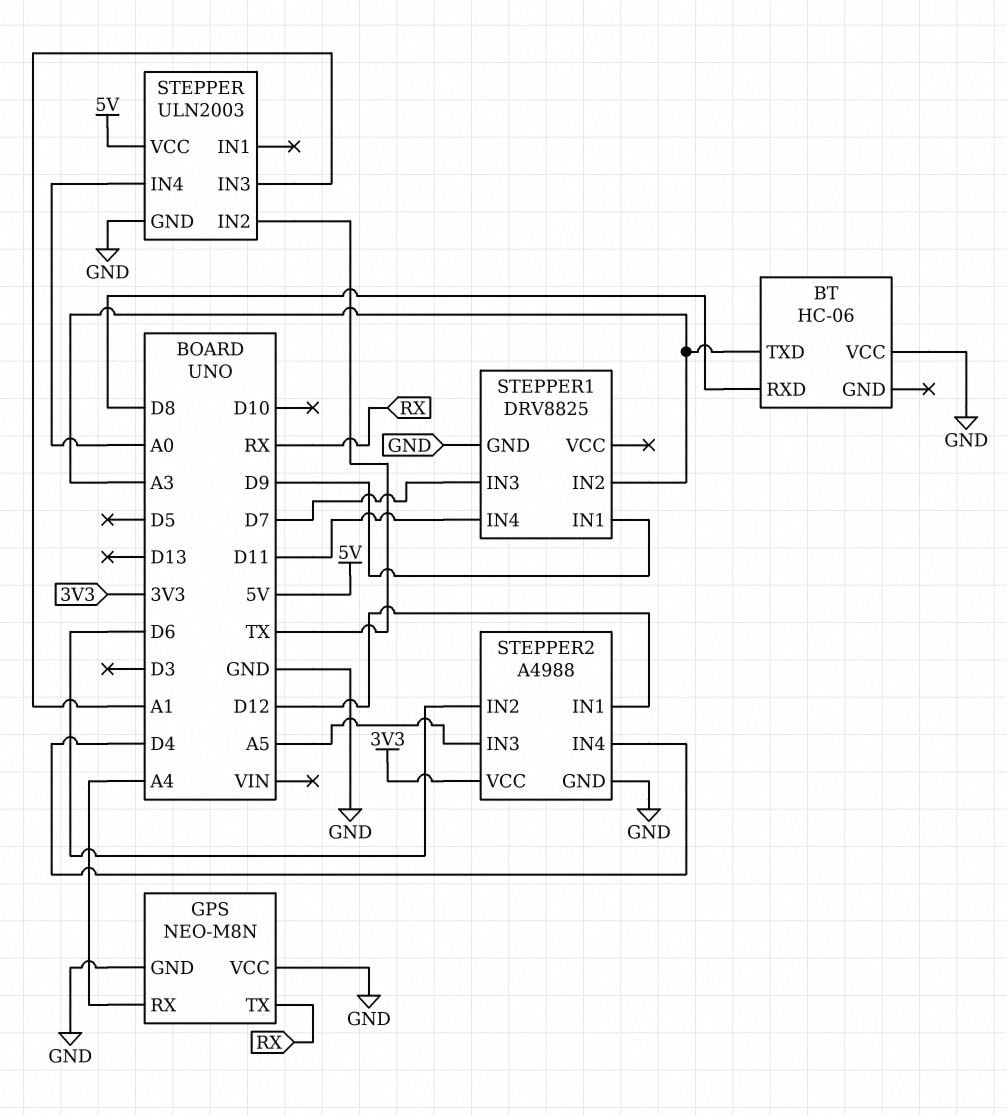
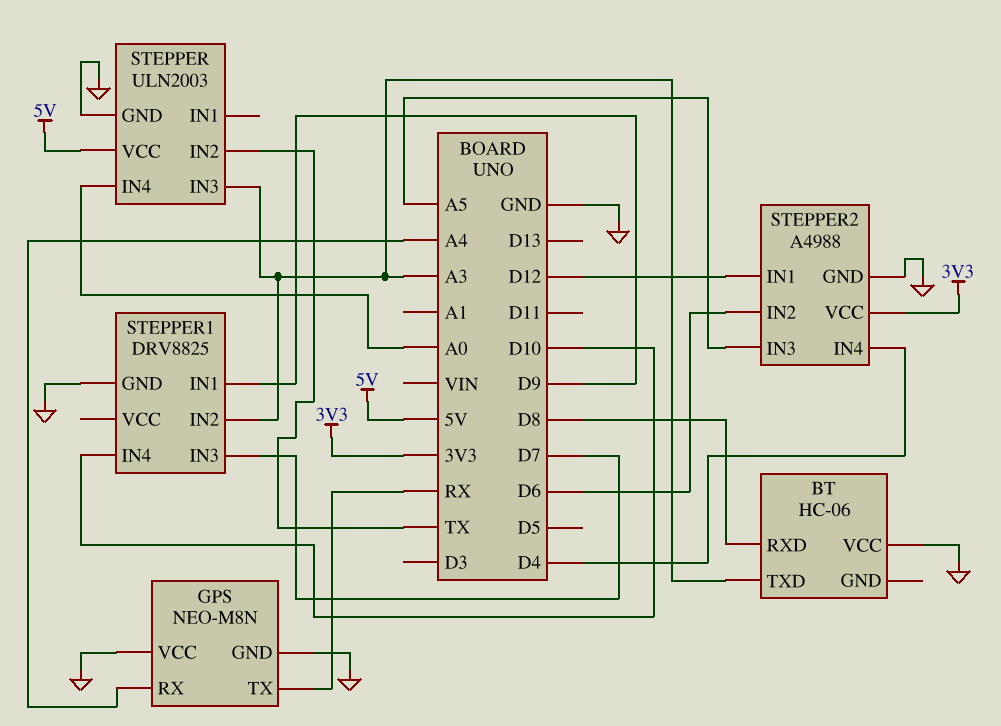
STEPPER pin IN3: A1 -> A3
STEPPER1 pin IN4: D11 -> D10

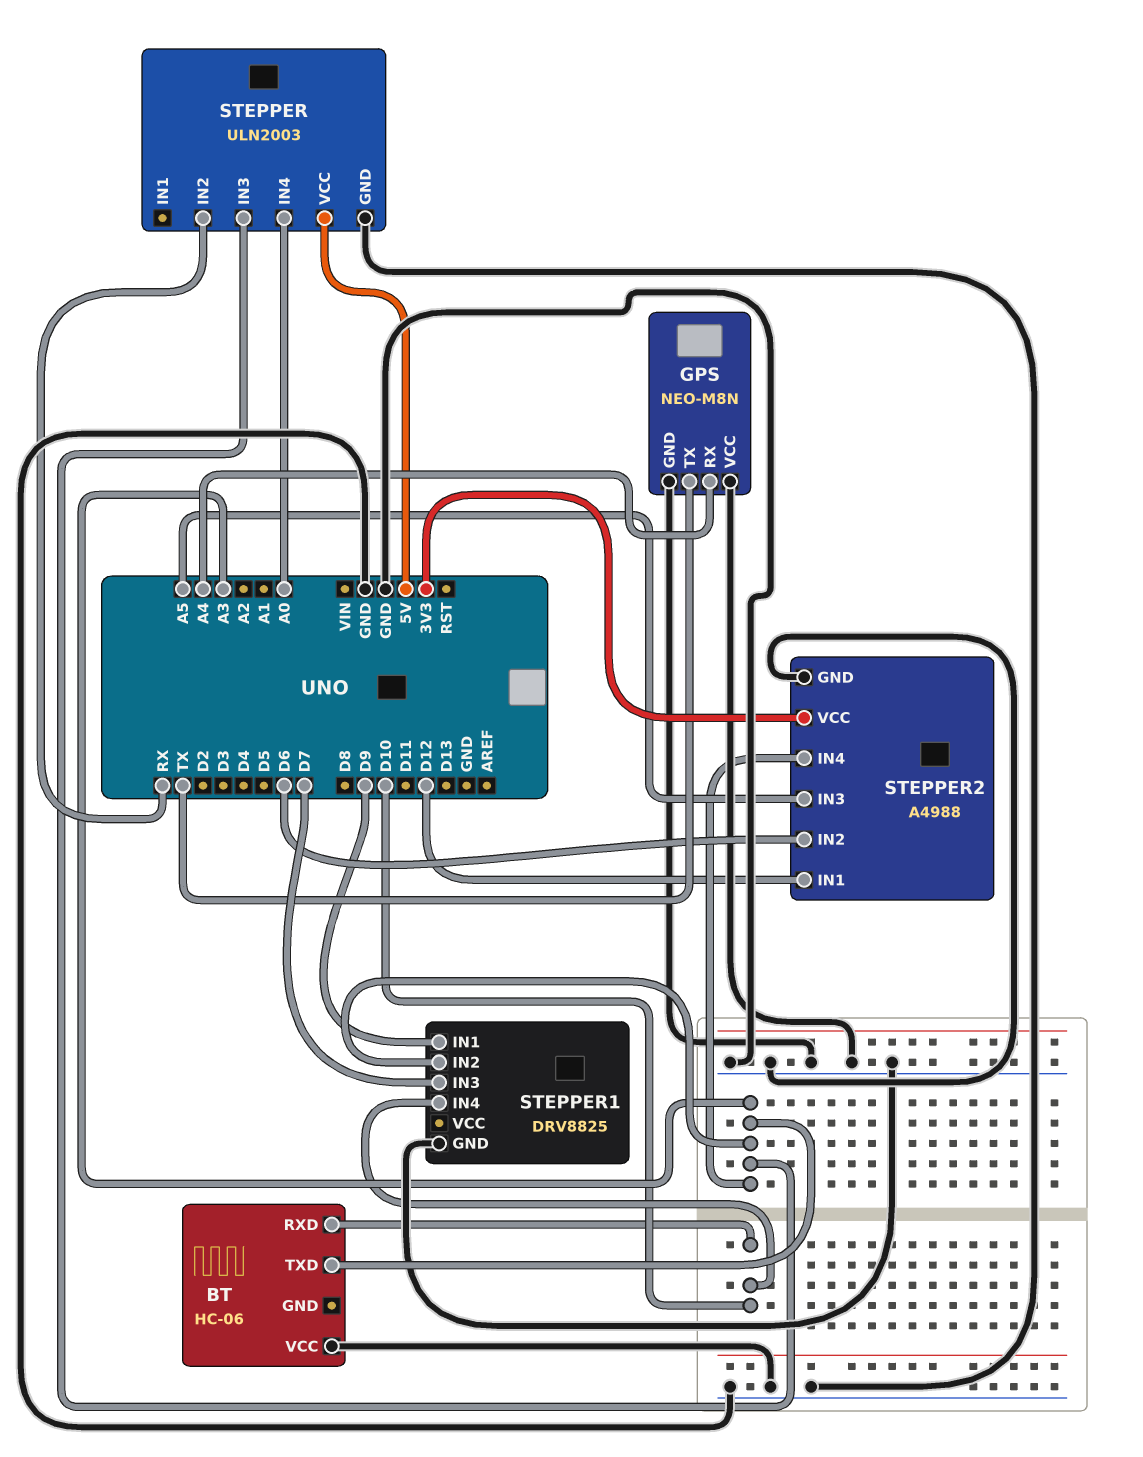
BT pin RXD: D8 -> D10
GPS pin TX: RX -> TX
STEPPER pin IN2: TX -> RX
STEPPER2 pin IN4: D4 -> A3

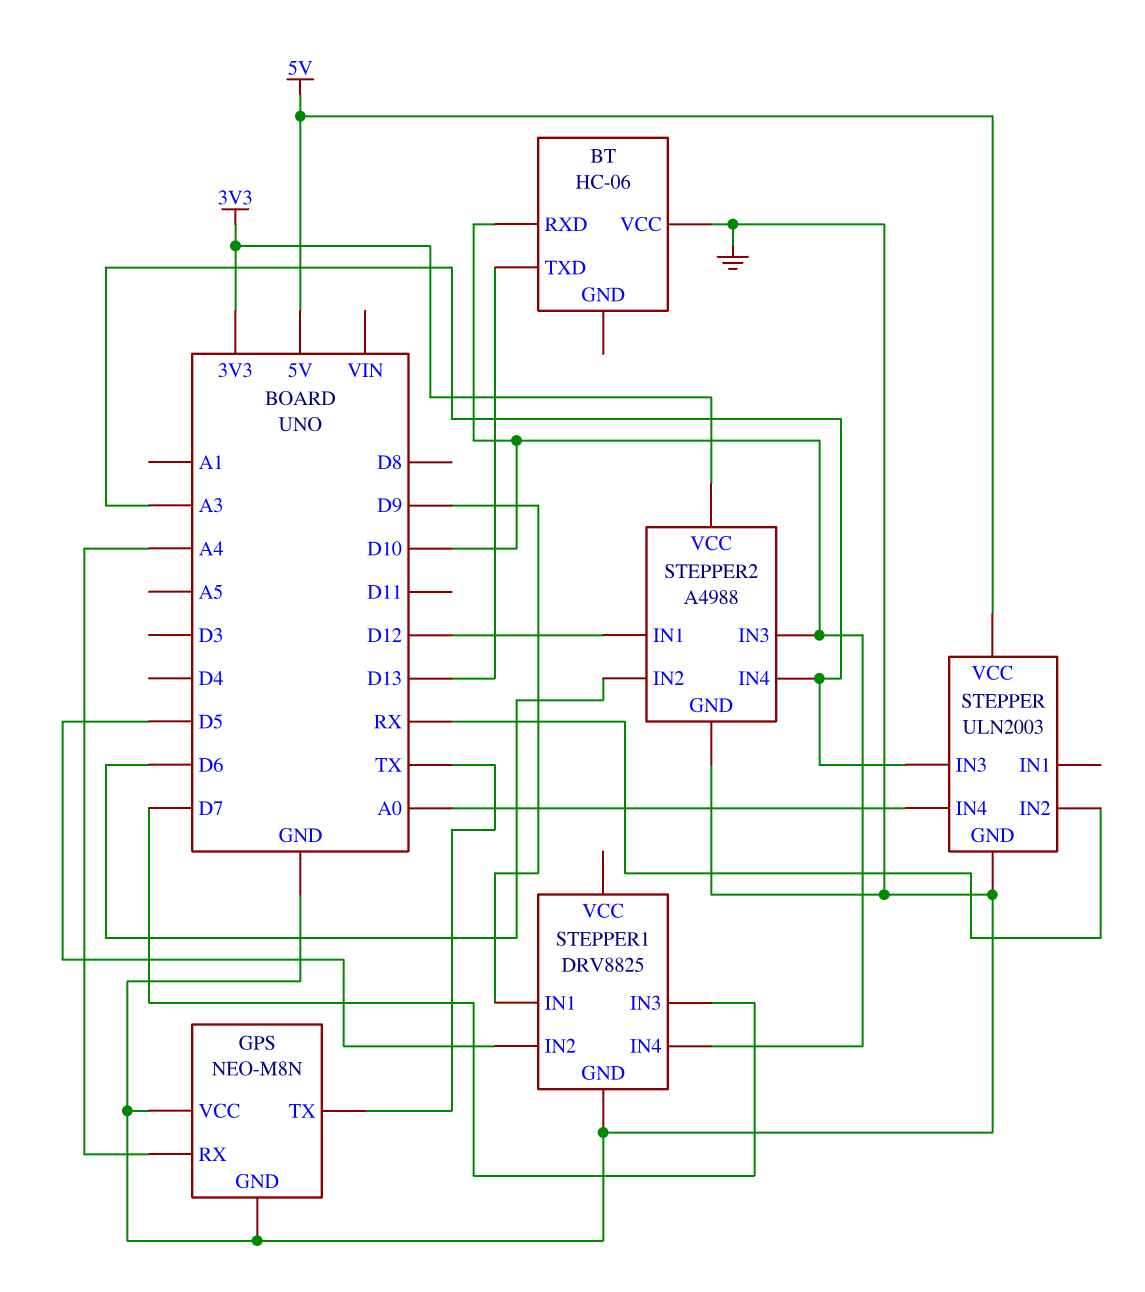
BT pin TXD: A3 -> D13
STEPPER1 pin IN2: A3 -> D5
STEPPER2 pin IN3: A5 -> D10

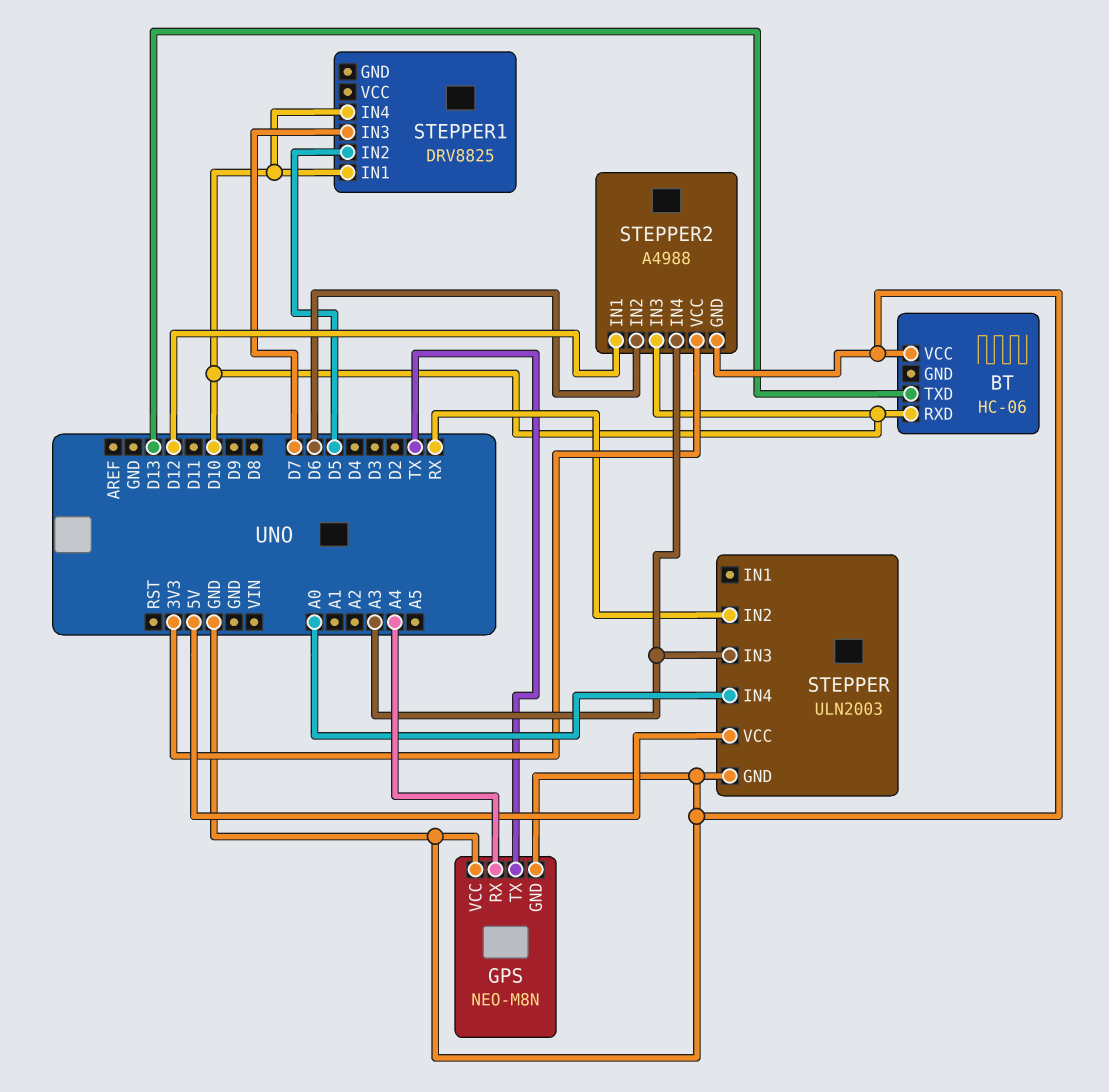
STEPPER1 pin GND: GND -> none
STEPPER1 pin IN1: D9 -> D10

